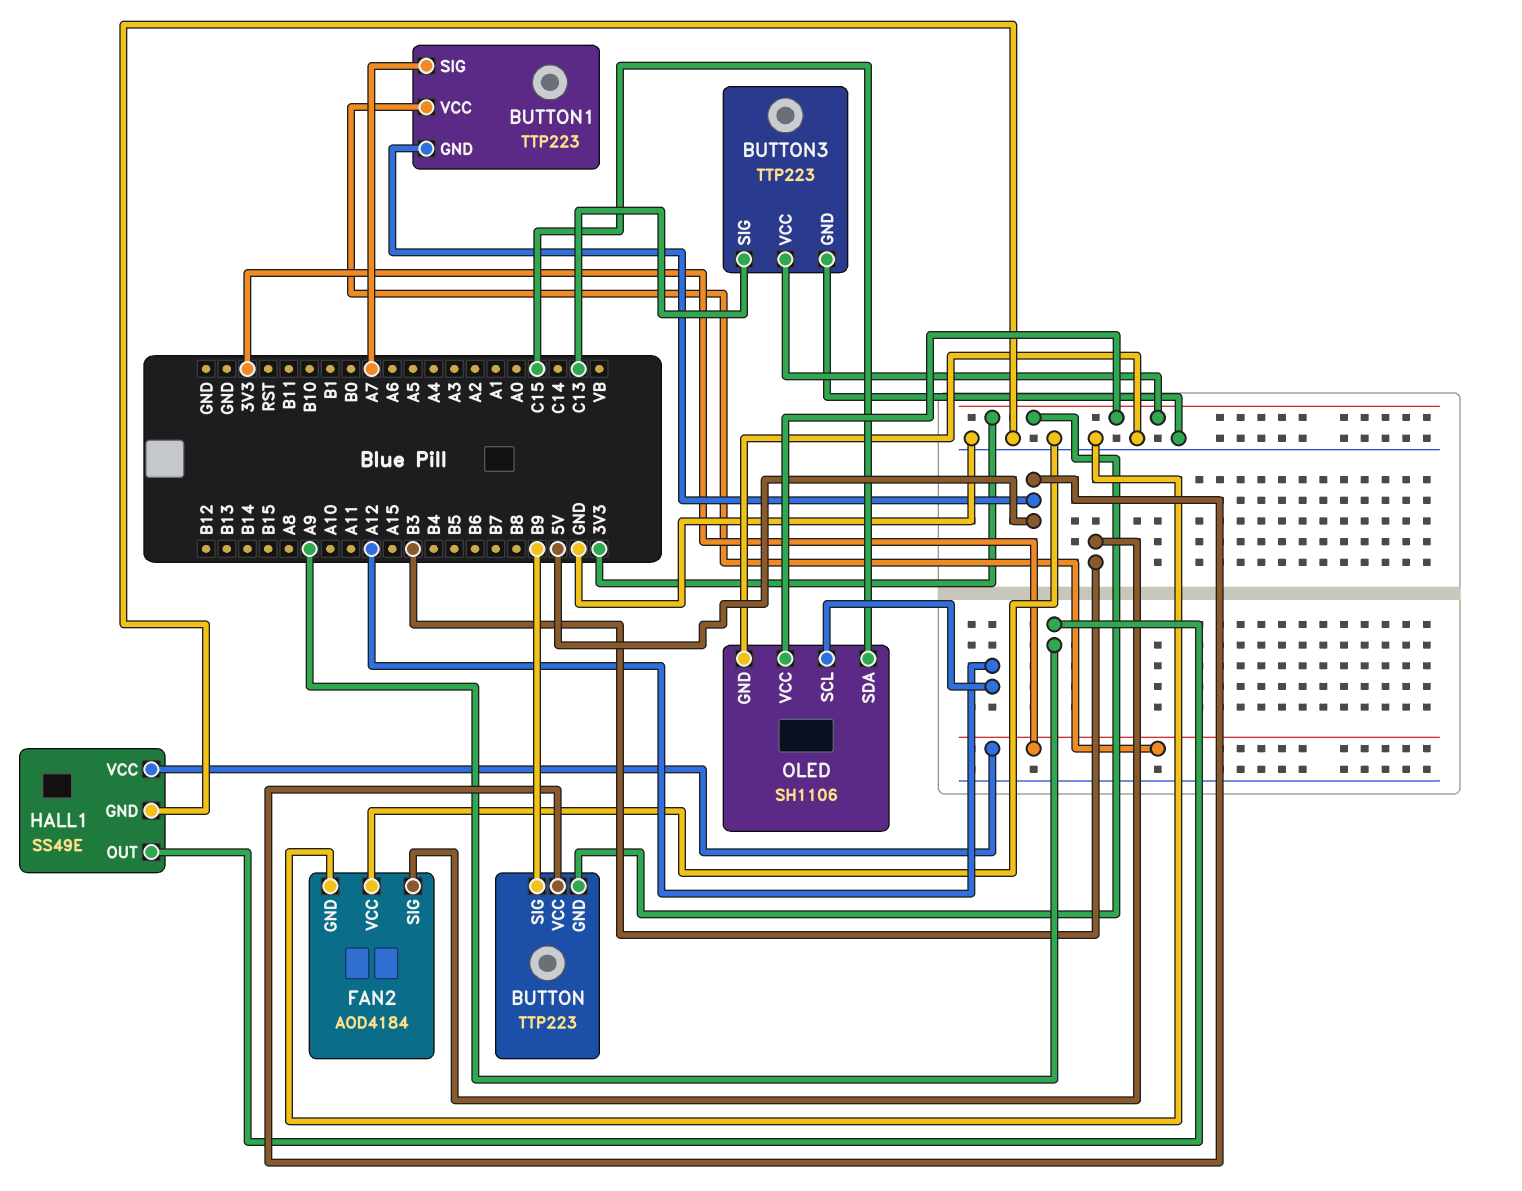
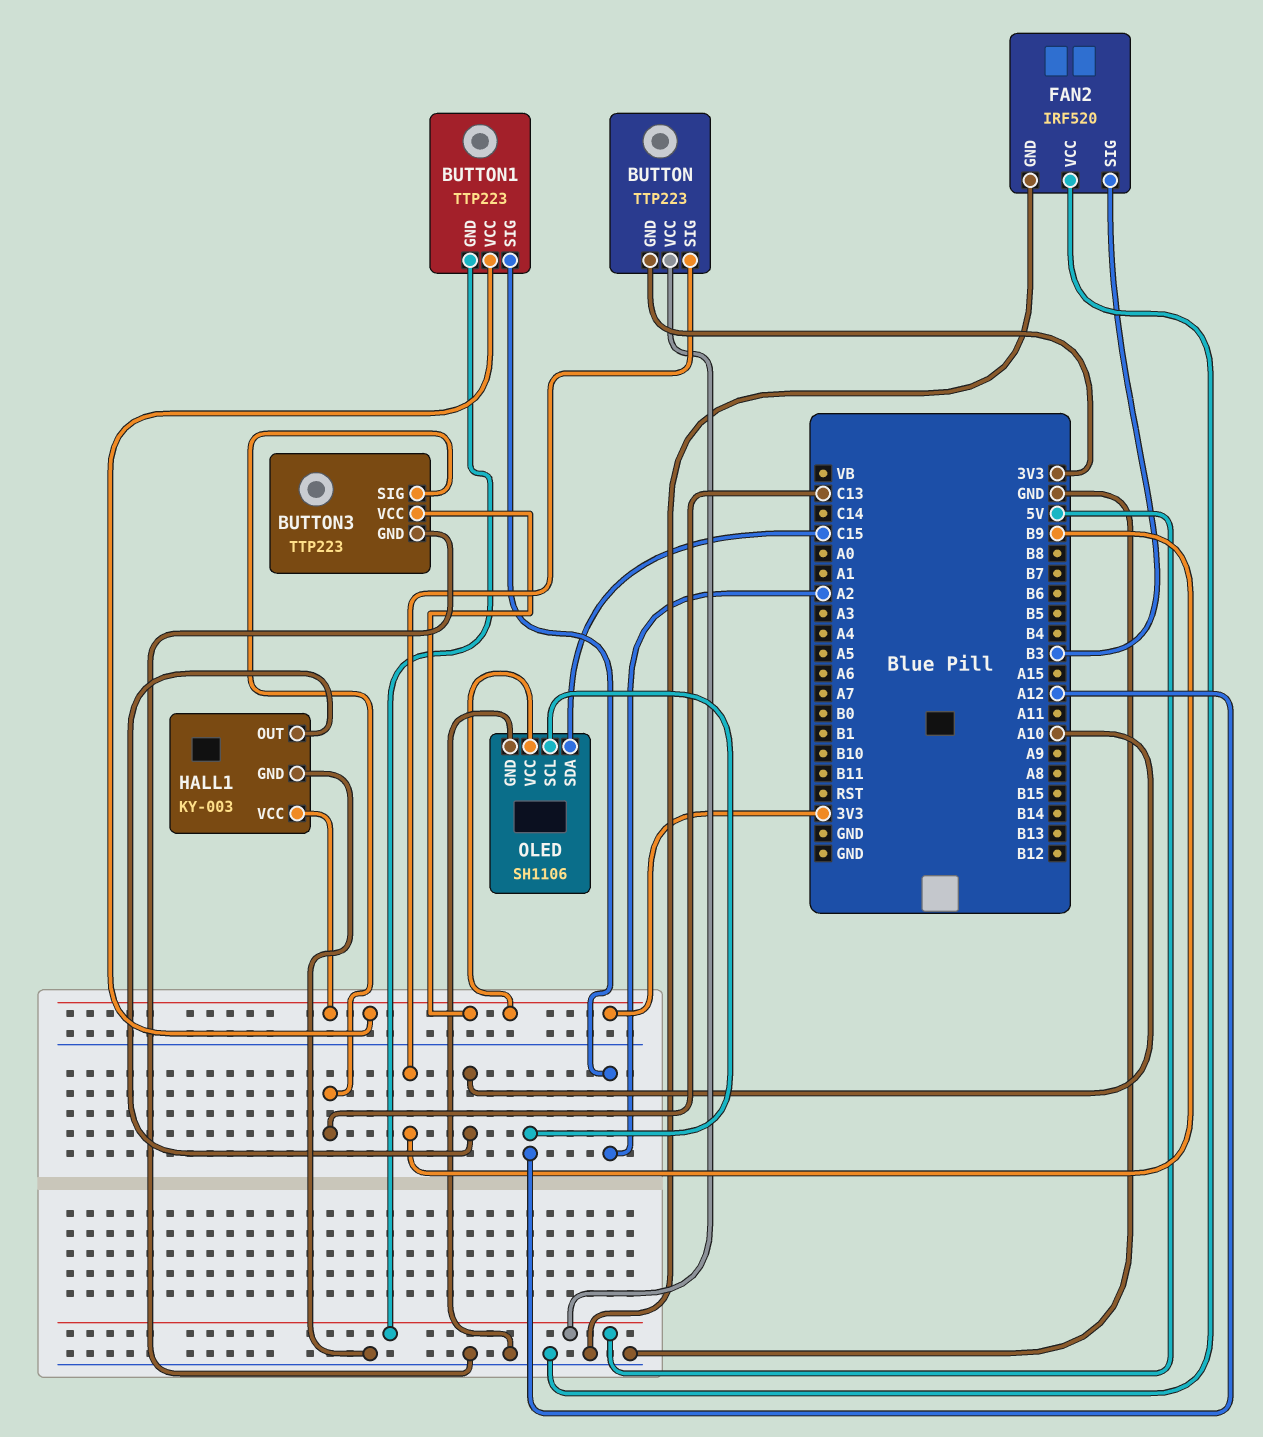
BUTTON1 pin SIG: A7 -> A2
FAN2: AOD4184 -> IRF520
HALL1: SS49E -> KY-003
HALL1 pin OUT: A9 -> A10

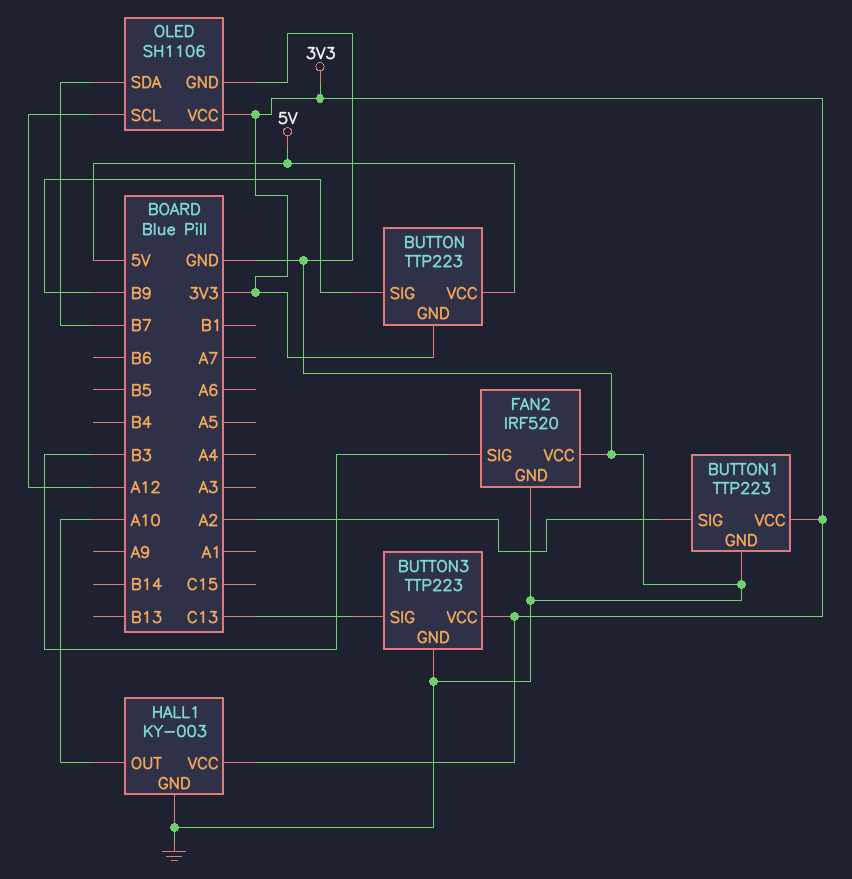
BUTTON1 pin GND: 5V -> GND
OLED pin SDA: C15 -> B7

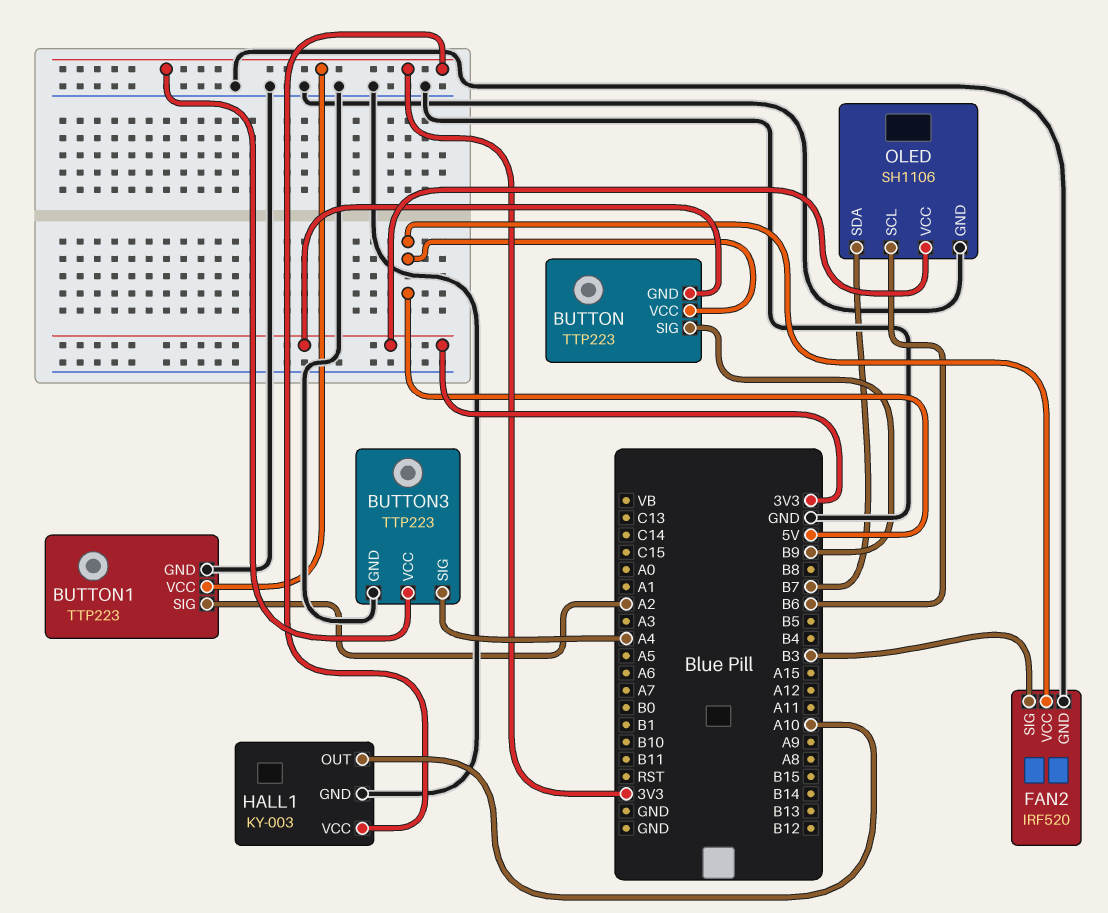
BUTTON3 pin SIG: C13 -> A4
FAN2 pin VCC: GND -> 5V
OLED pin SCL: A12 -> B6

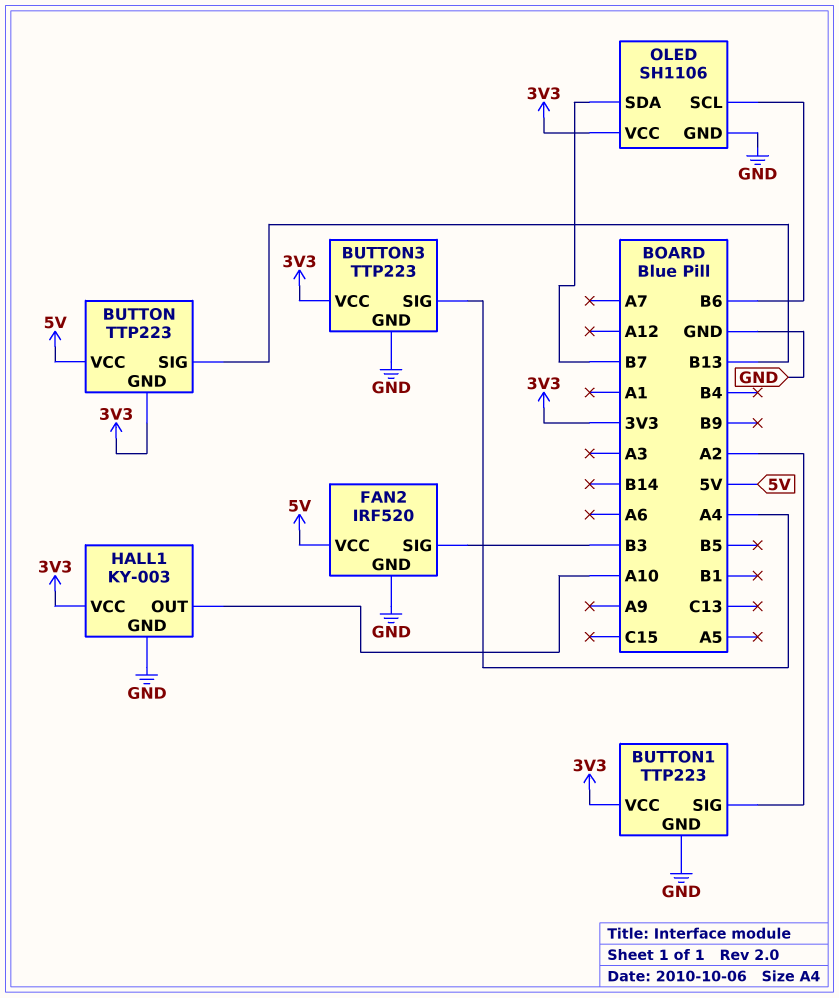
BUTTON pin SIG: B9 -> B13

